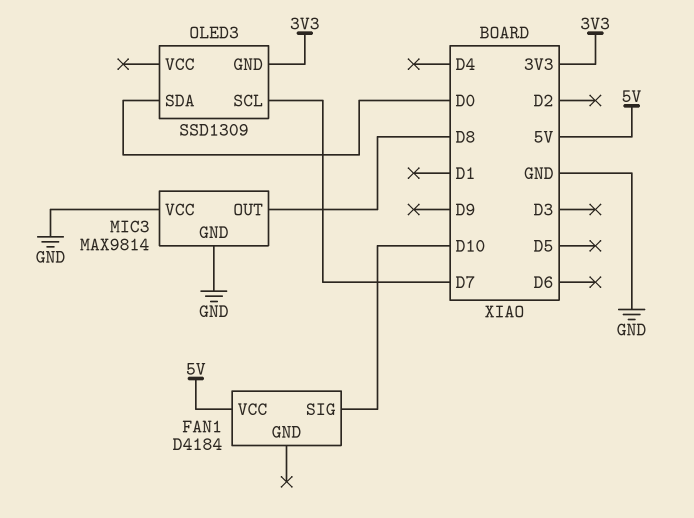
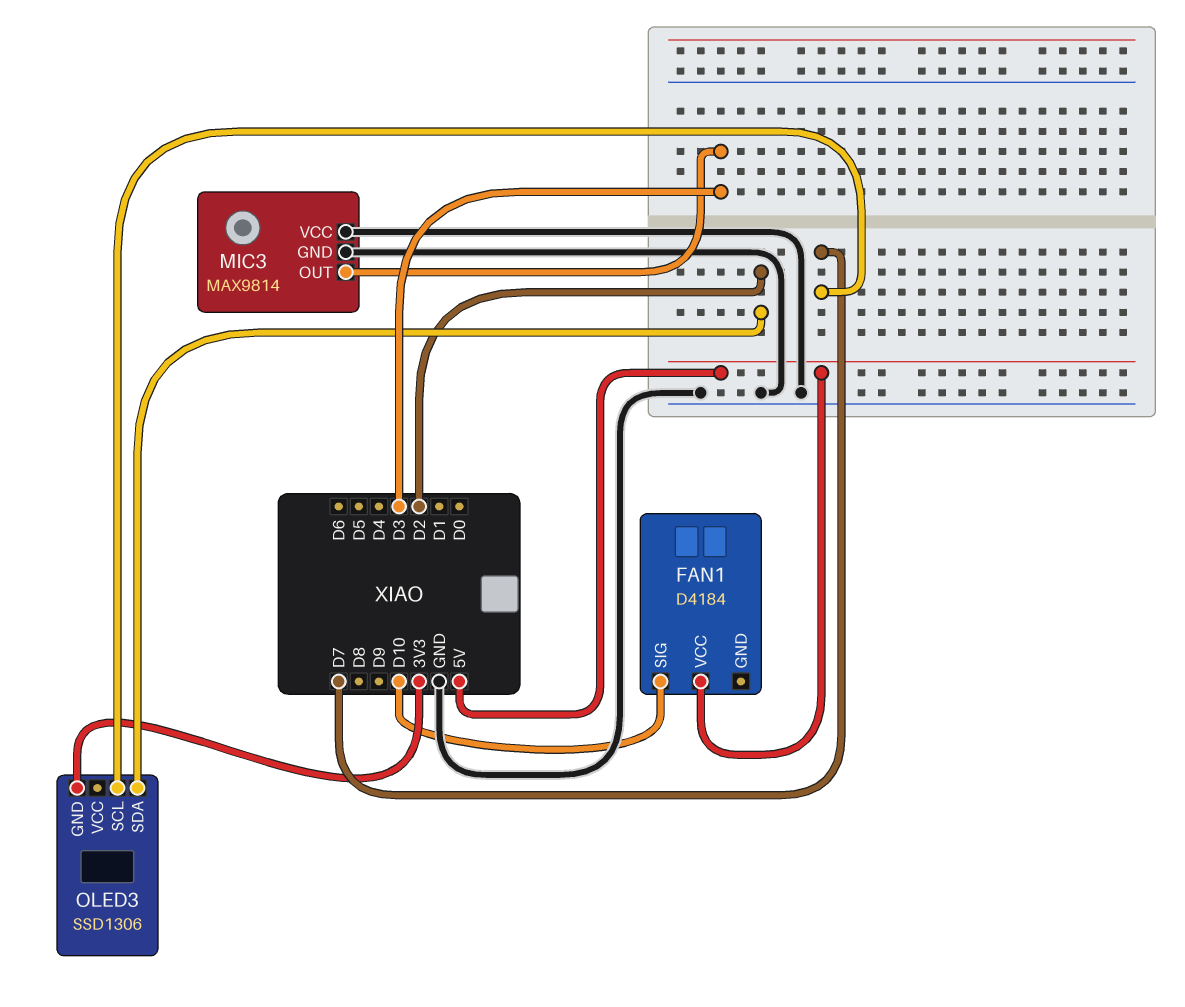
MIC3 pin OUT: D8 -> D3
OLED3: SSD1309 -> SSD1306
OLED3 pin SDA: D0 -> D2

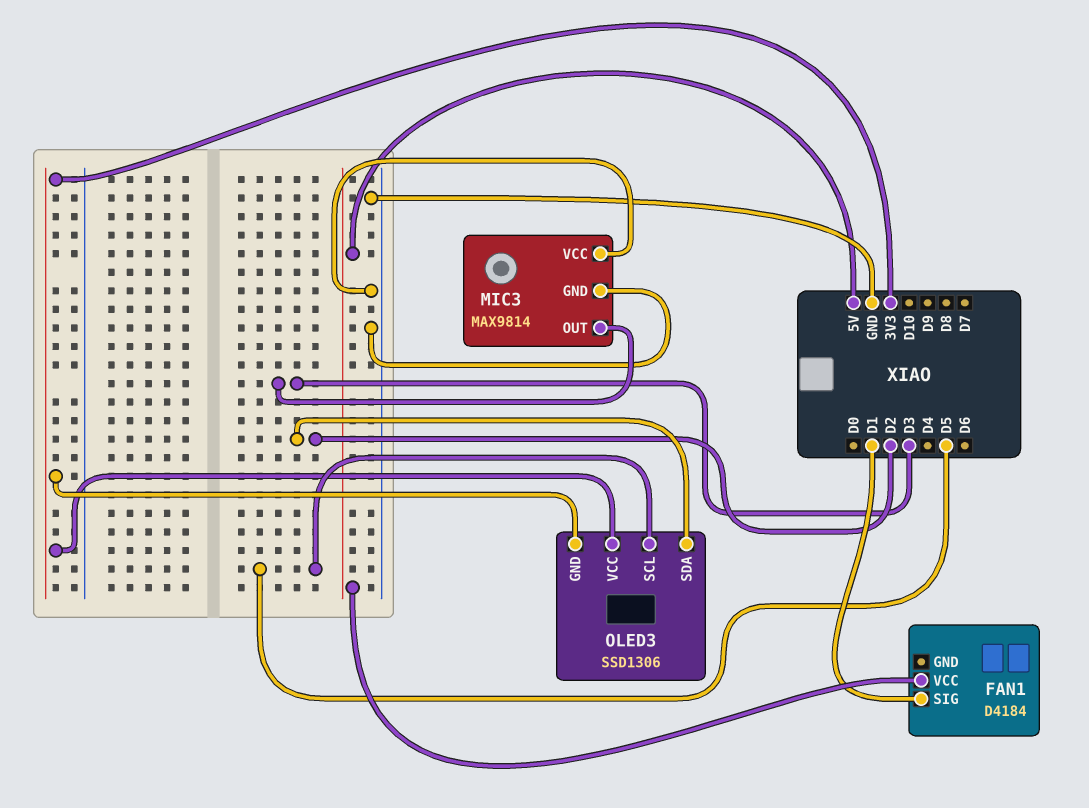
FAN1 pin SIG: D10 -> D1
OLED3 pin SCL: D7 -> D5
OLED3 pin VCC: none -> 3V3

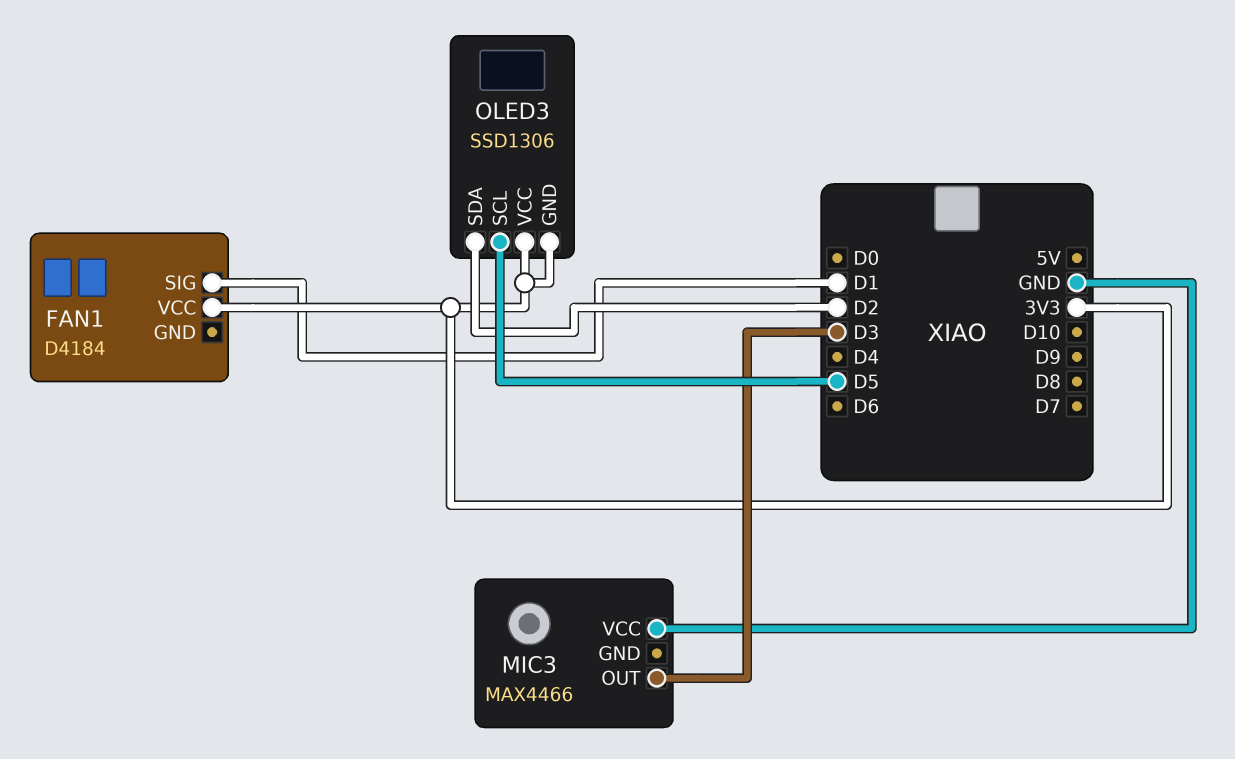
FAN1 pin VCC: 5V -> 3V3
MIC3: MAX9814 -> MAX4466
MIC3 pin GND: GND -> none

